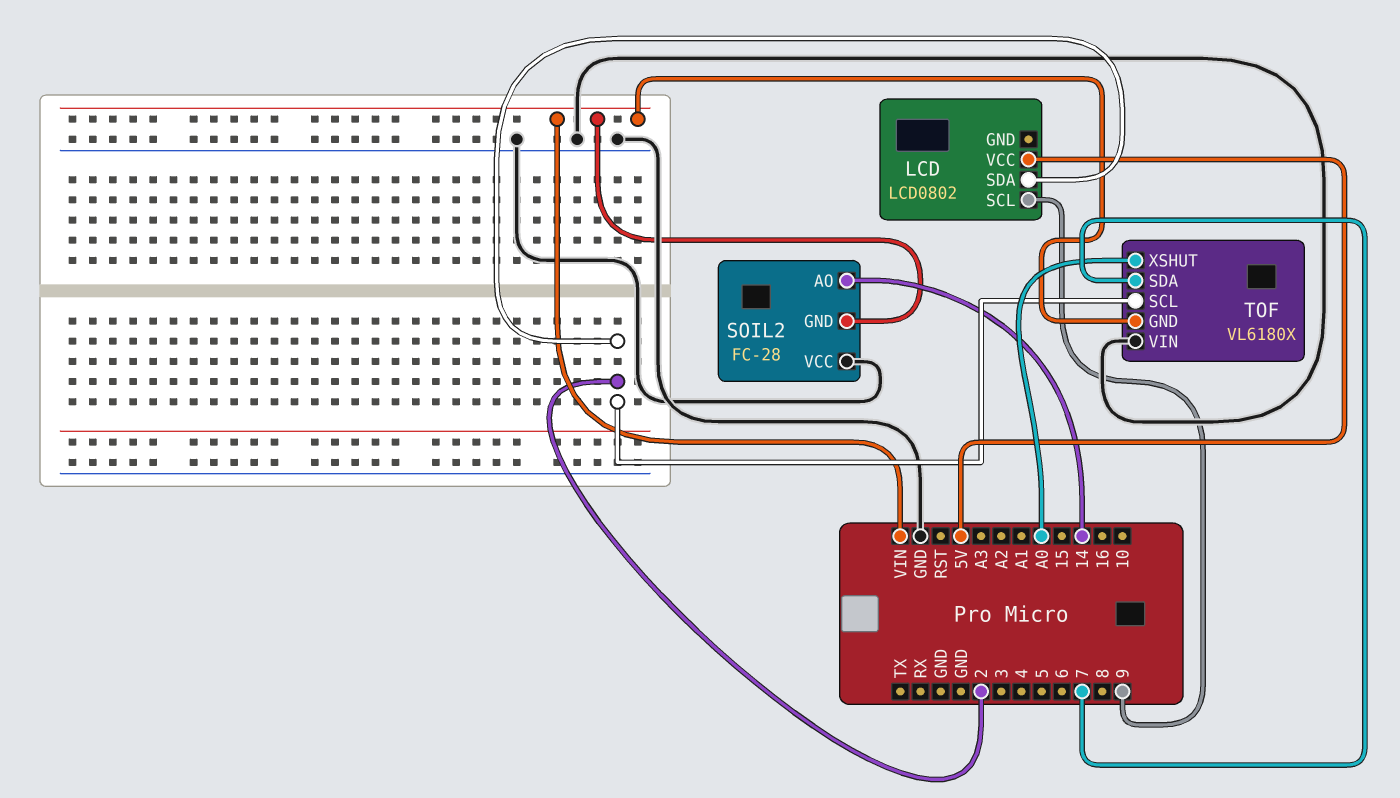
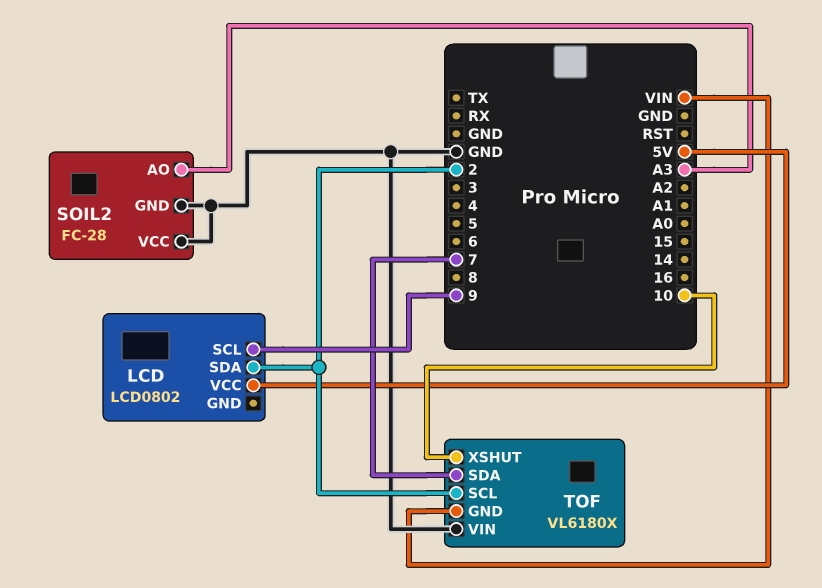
SOIL2 pin AO: 14 -> A3
SOIL2 pin GND: VIN -> GND
TOF pin XSHUT: A0 -> 10

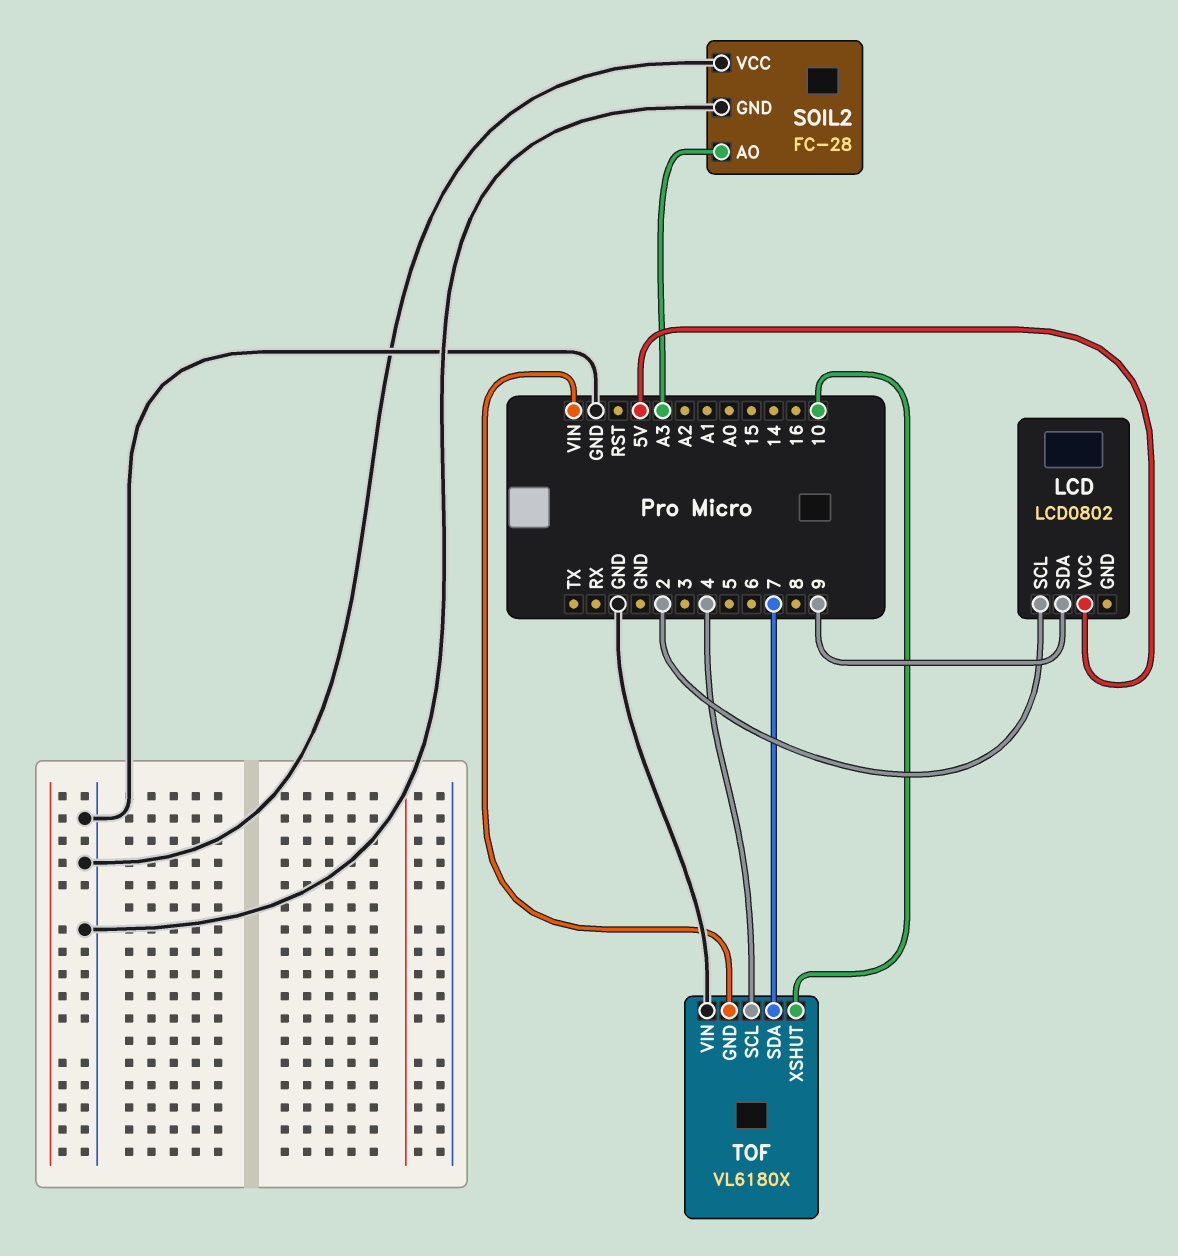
LCD pin SCL: 9 -> 2
LCD pin SDA: 2 -> 9
TOF pin SCL: 2 -> 4

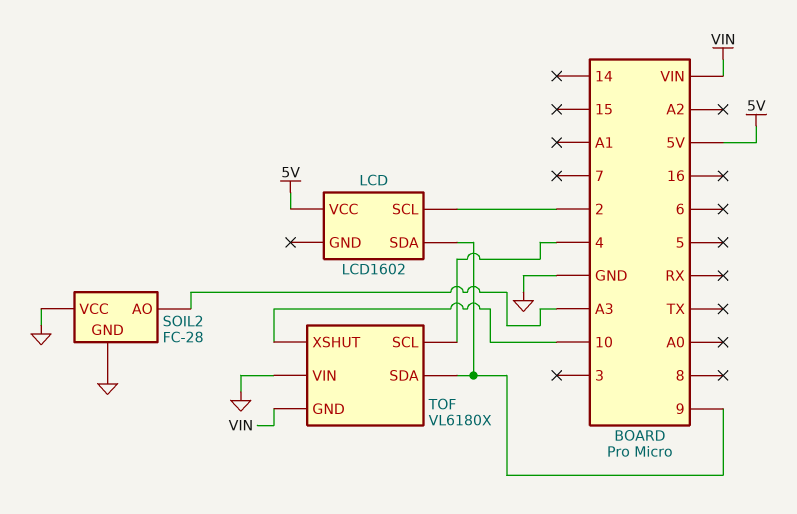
LCD: LCD0802 -> LCD1602
TOF pin SDA: 7 -> 9

